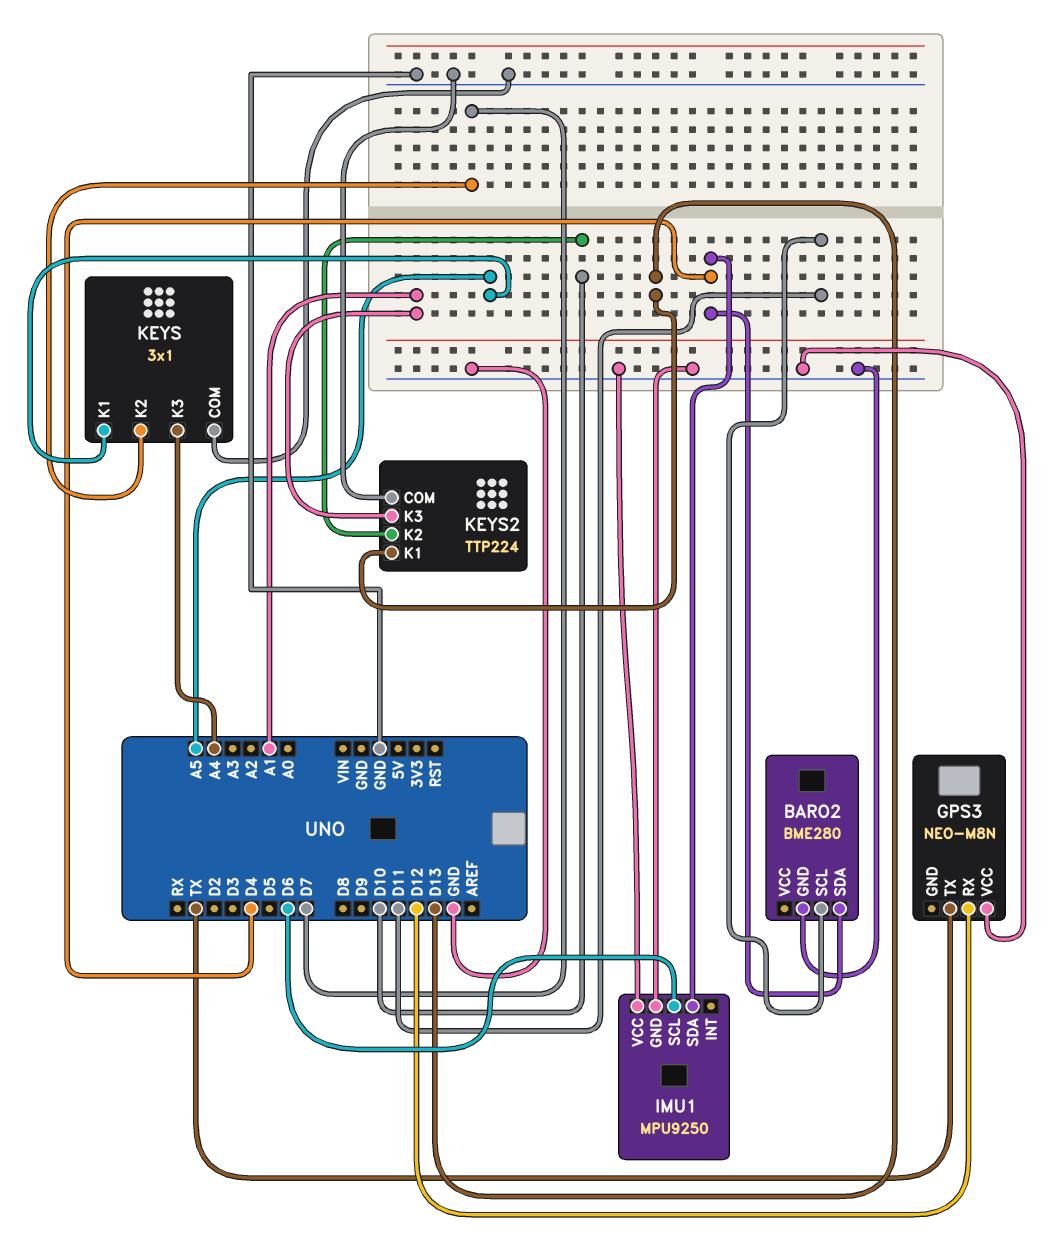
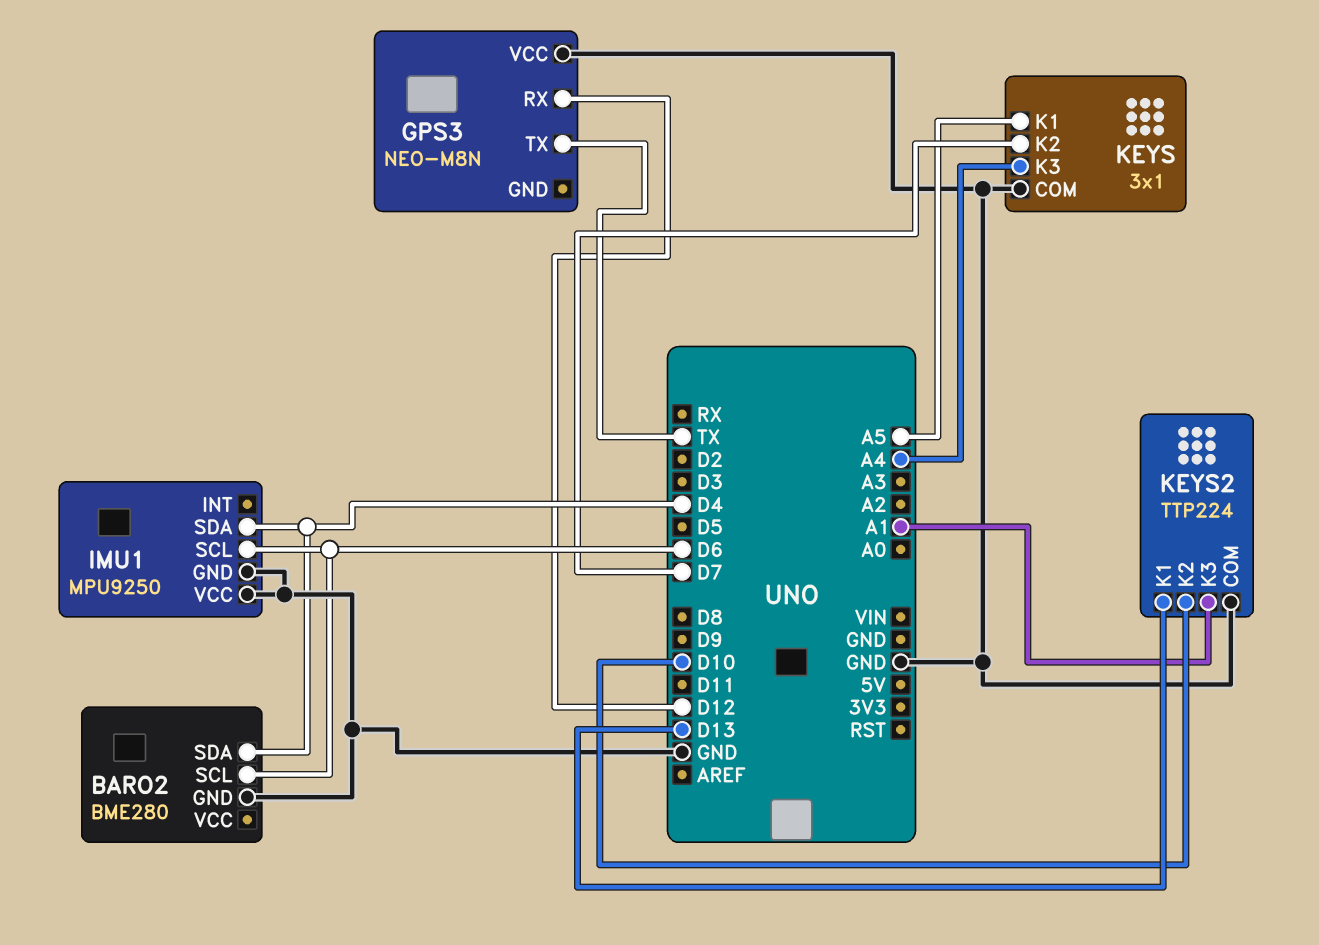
BARO2 pin SCL: D11 -> D6

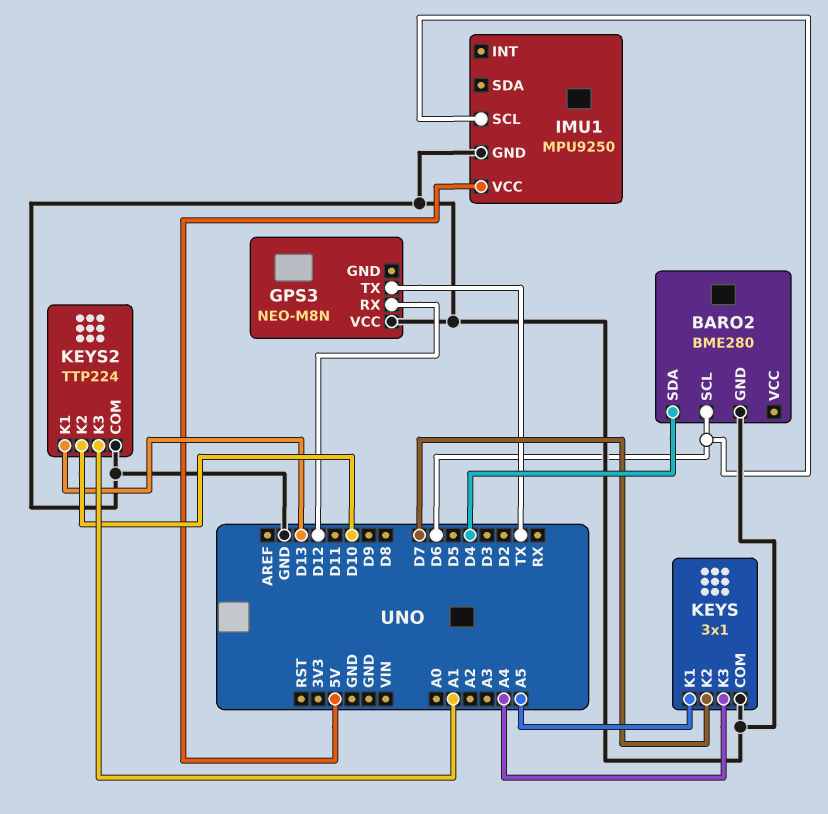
IMU1 pin SDA: D4 -> none
IMU1 pin VCC: GND -> 5V

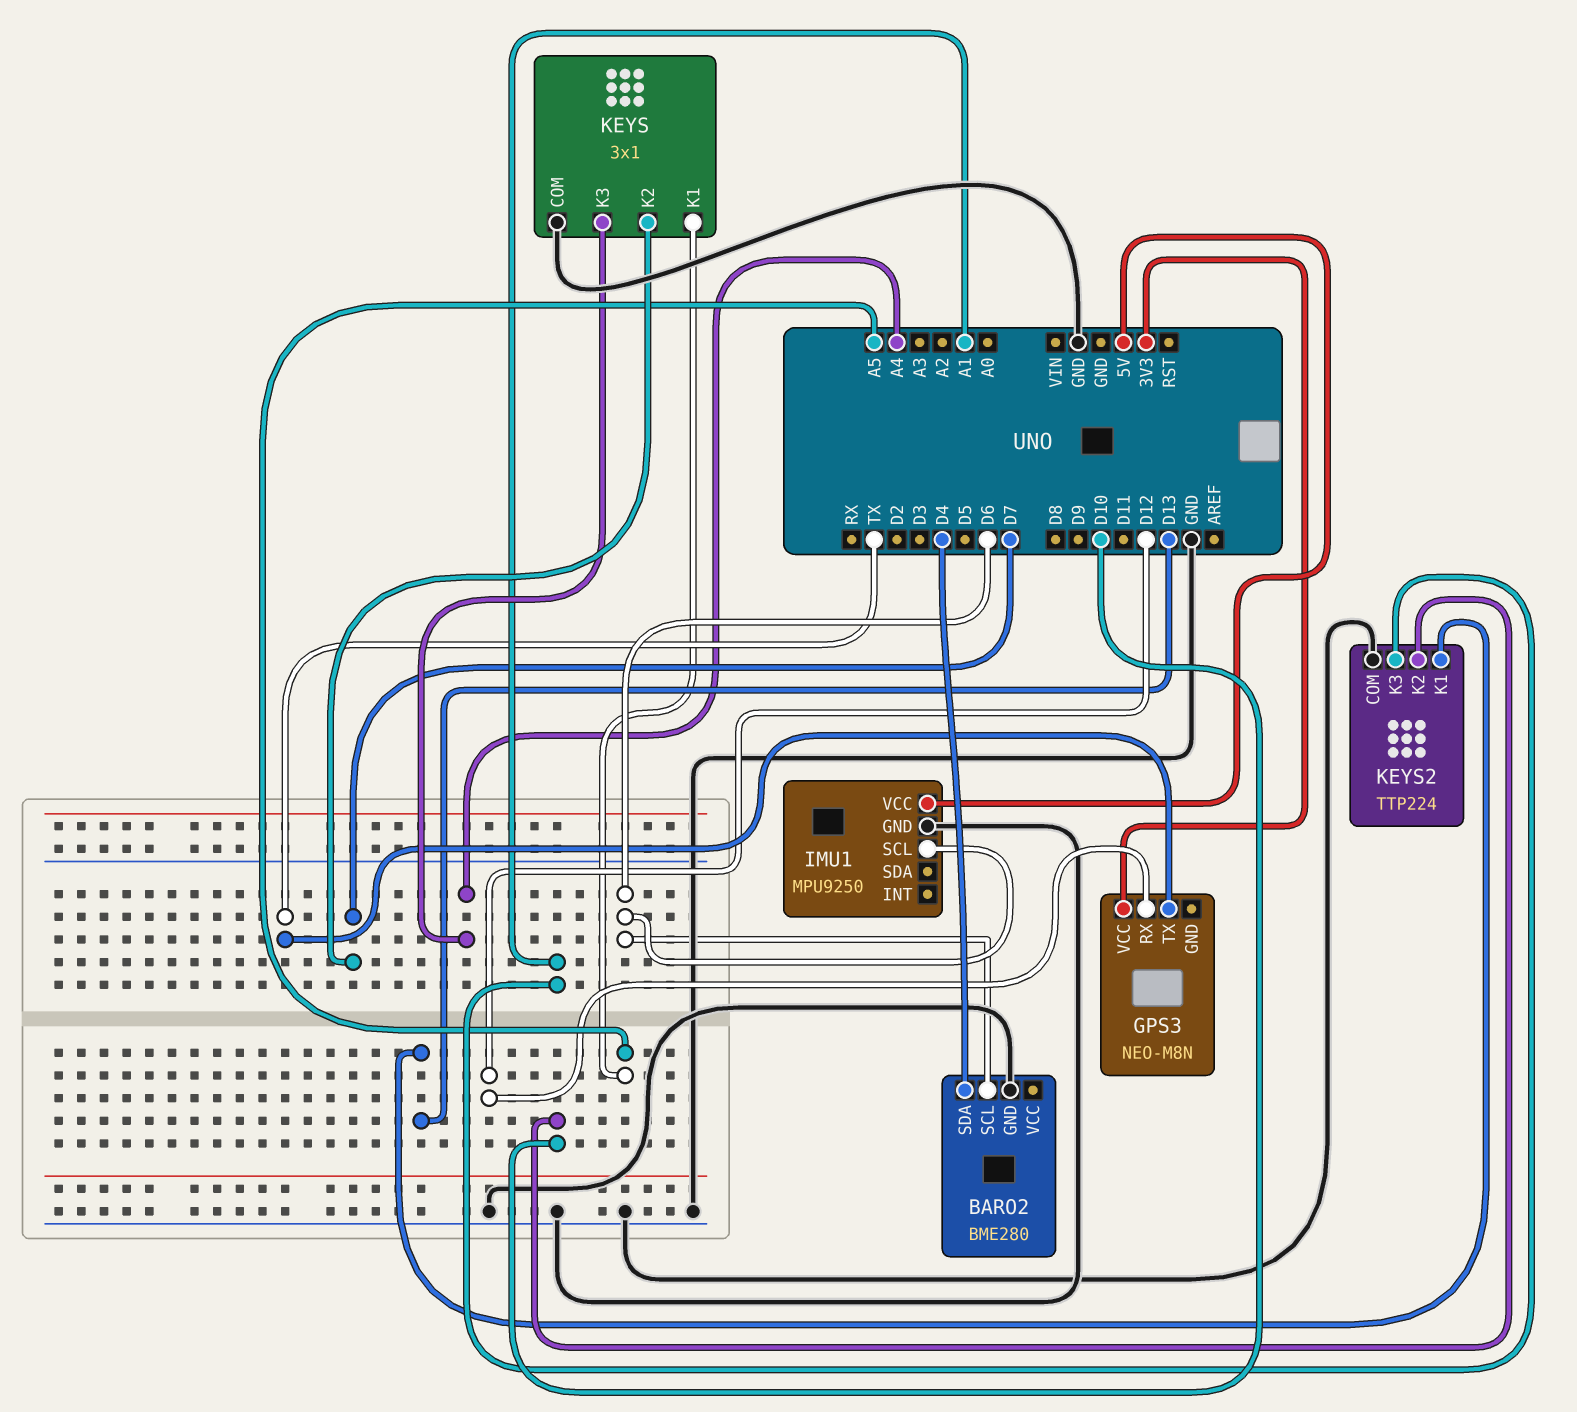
GPS3 pin VCC: GND -> 3V3

